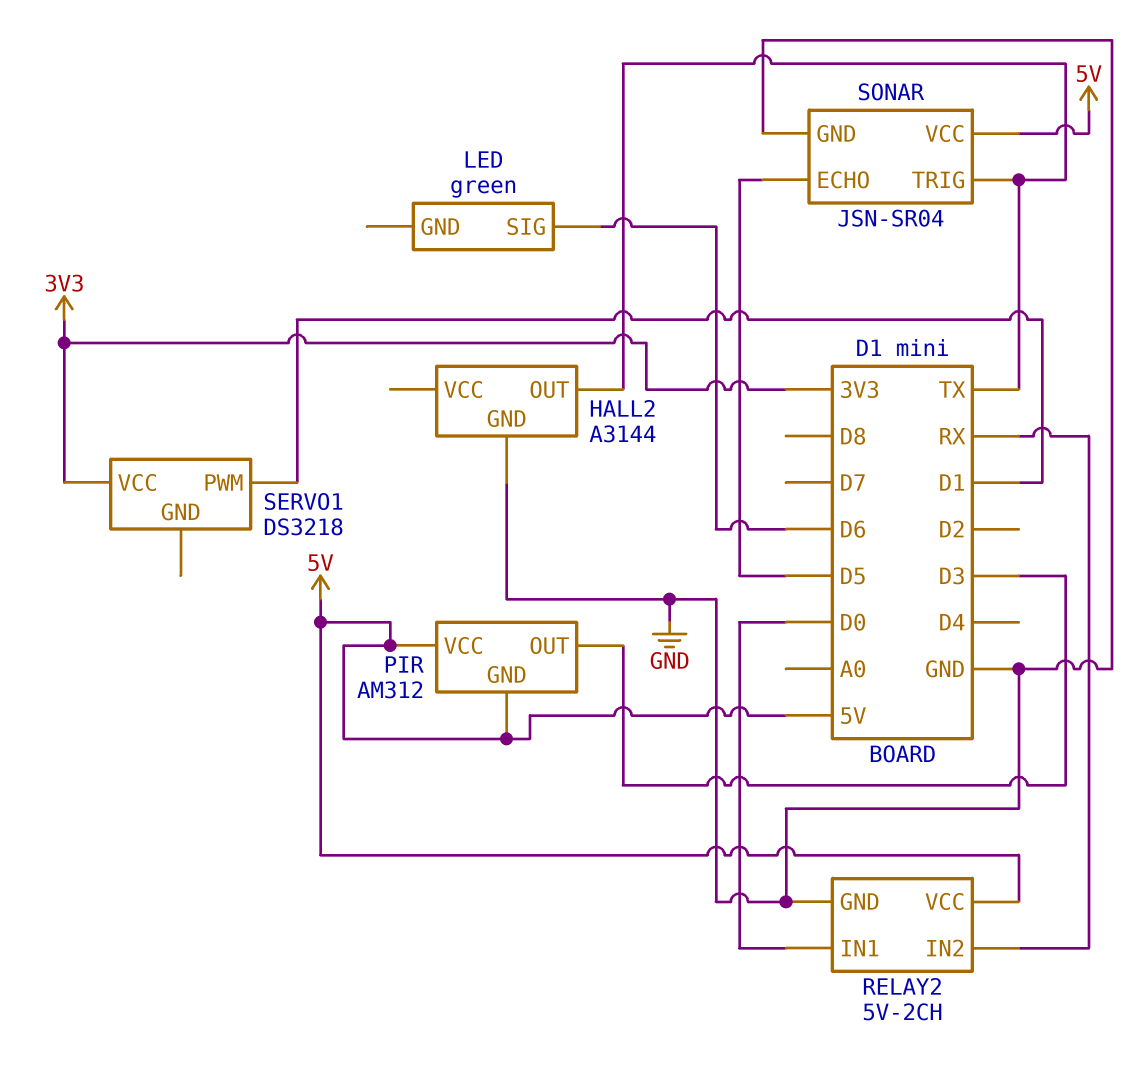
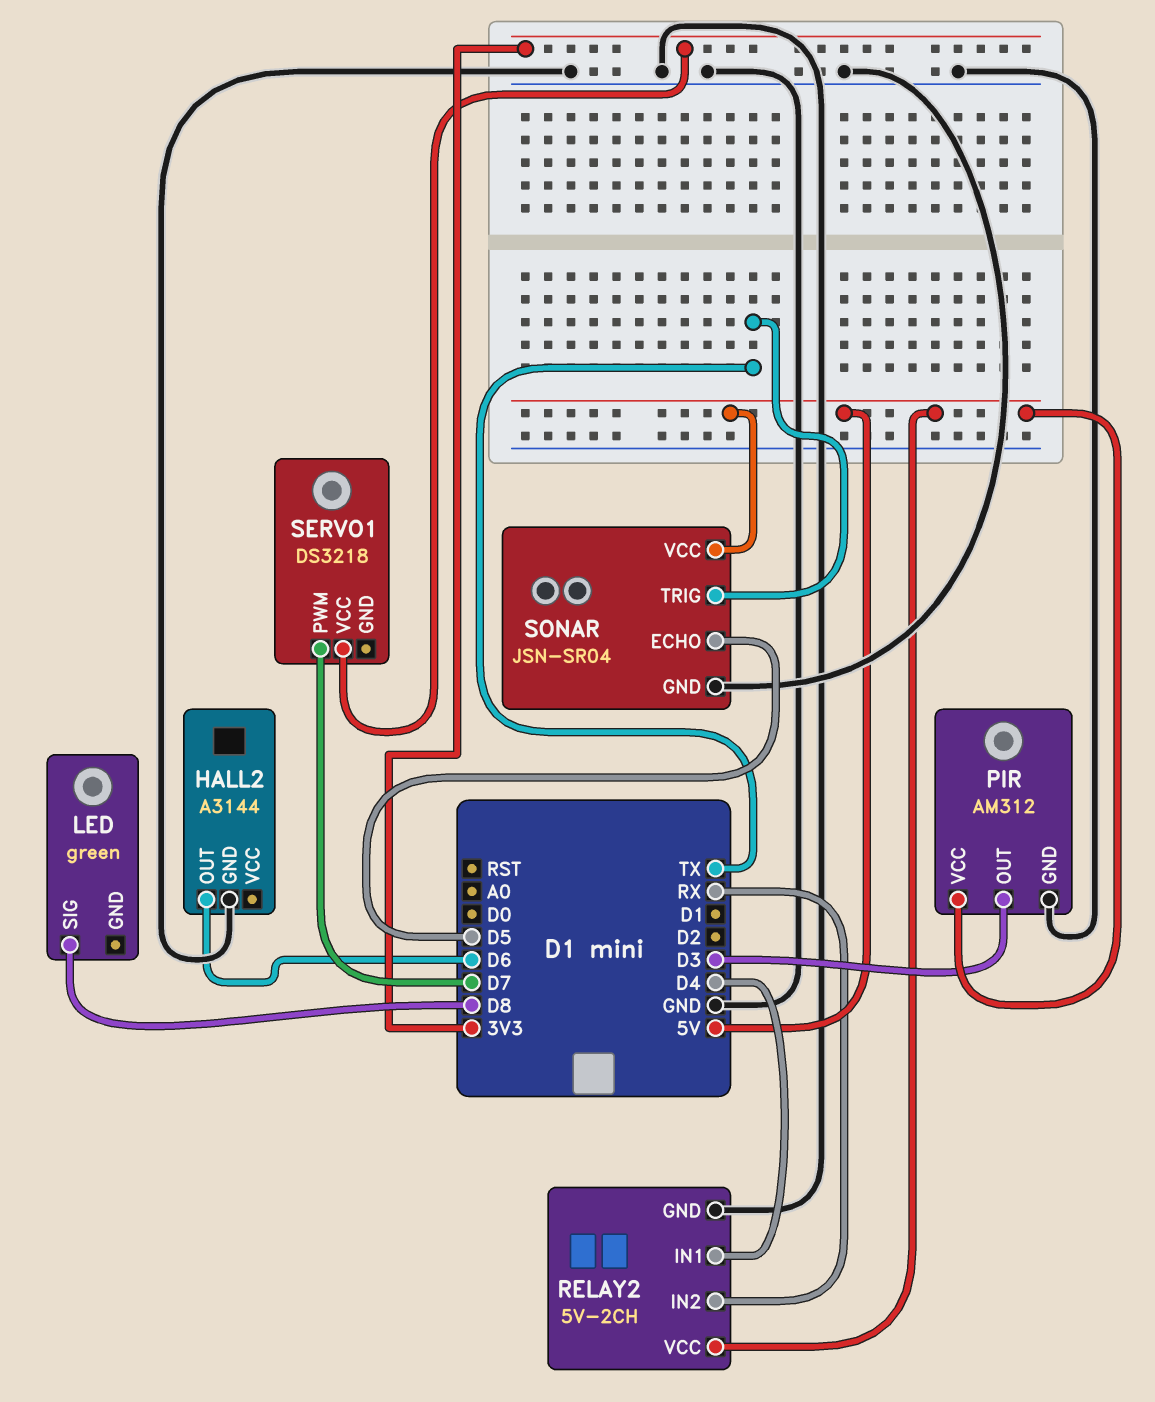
HALL2 pin OUT: TX -> D6
LED pin SIG: D6 -> D8
PIR pin GND: 5V -> GND
RELAY2 pin IN1: D0 -> D4
SERVO1 pin PWM: D1 -> D7

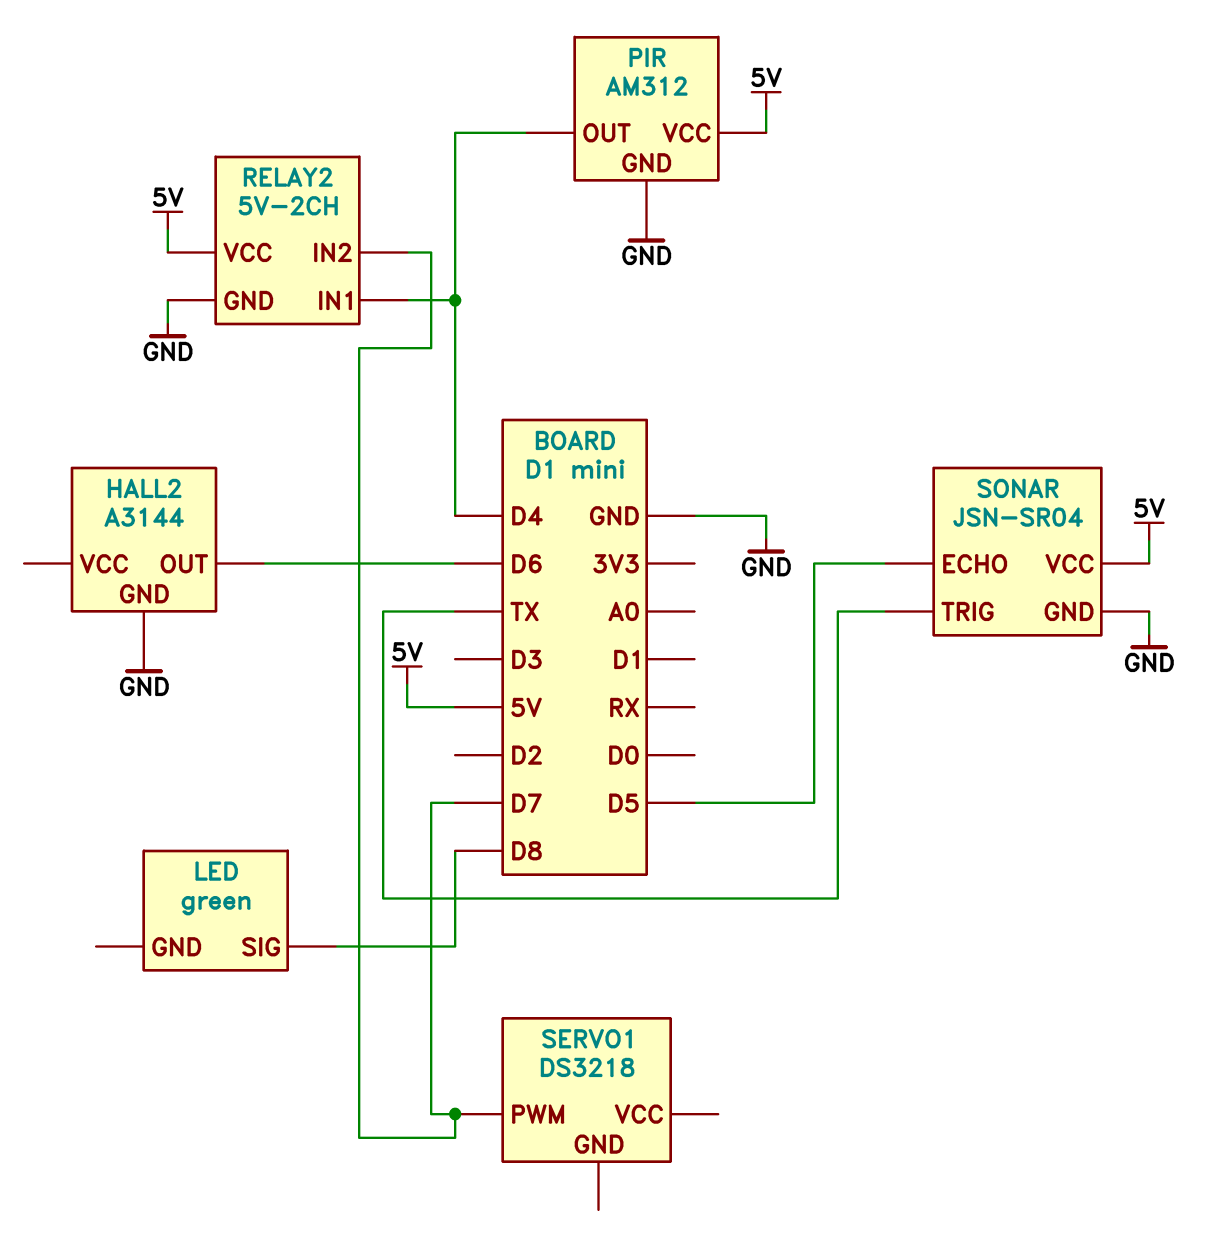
PIR pin OUT: D3 -> D4
RELAY2 pin IN2: RX -> D7
SERVO1 pin VCC: 3V3 -> none

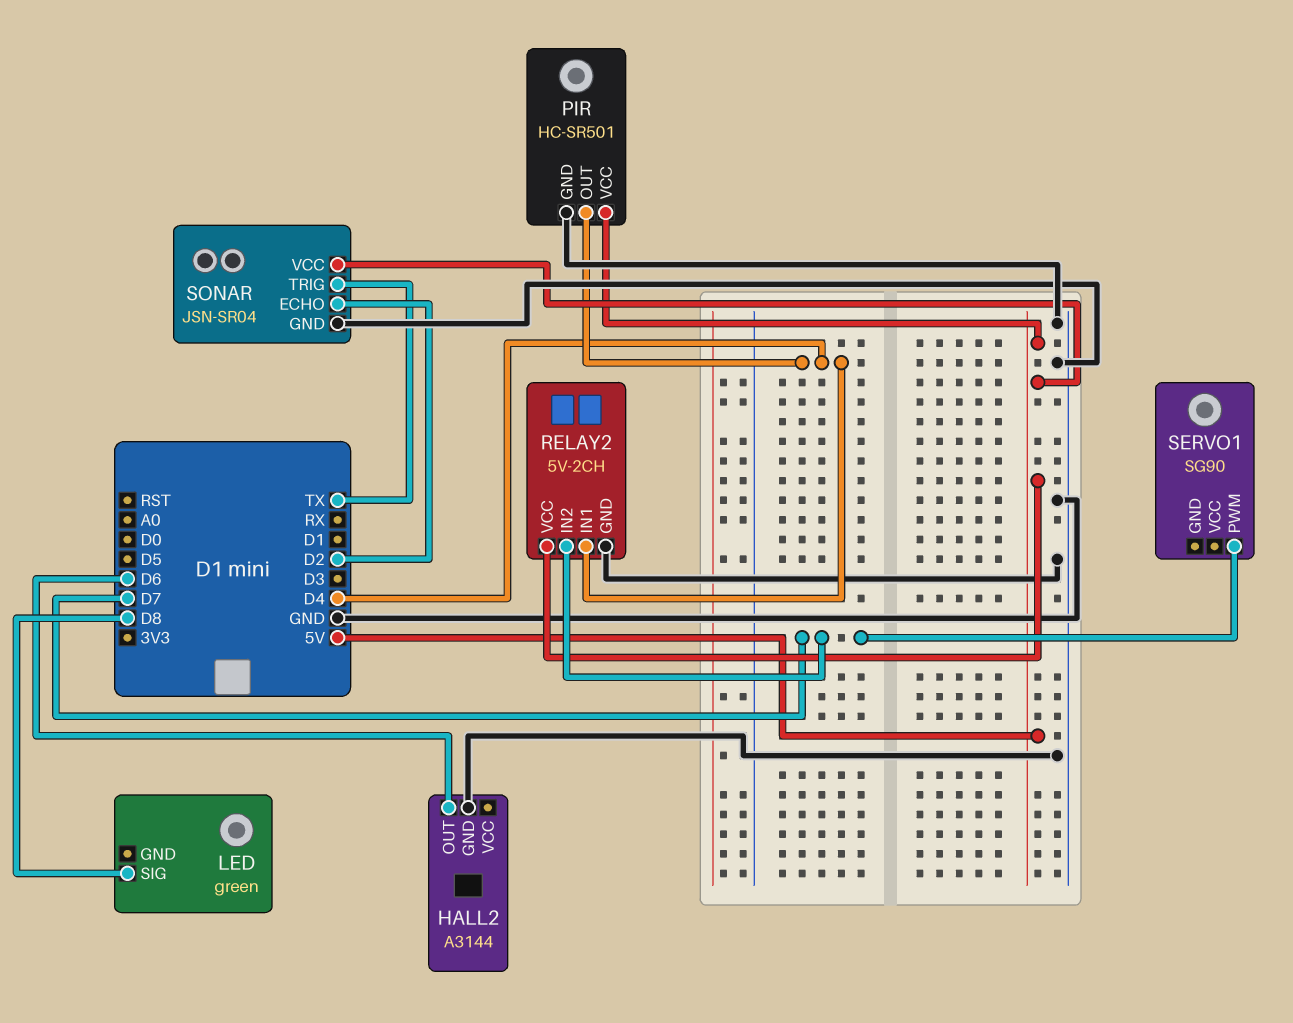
PIR: AM312 -> HC-SR501
SERVO1: DS3218 -> SG90
SONAR pin ECHO: D5 -> D2

